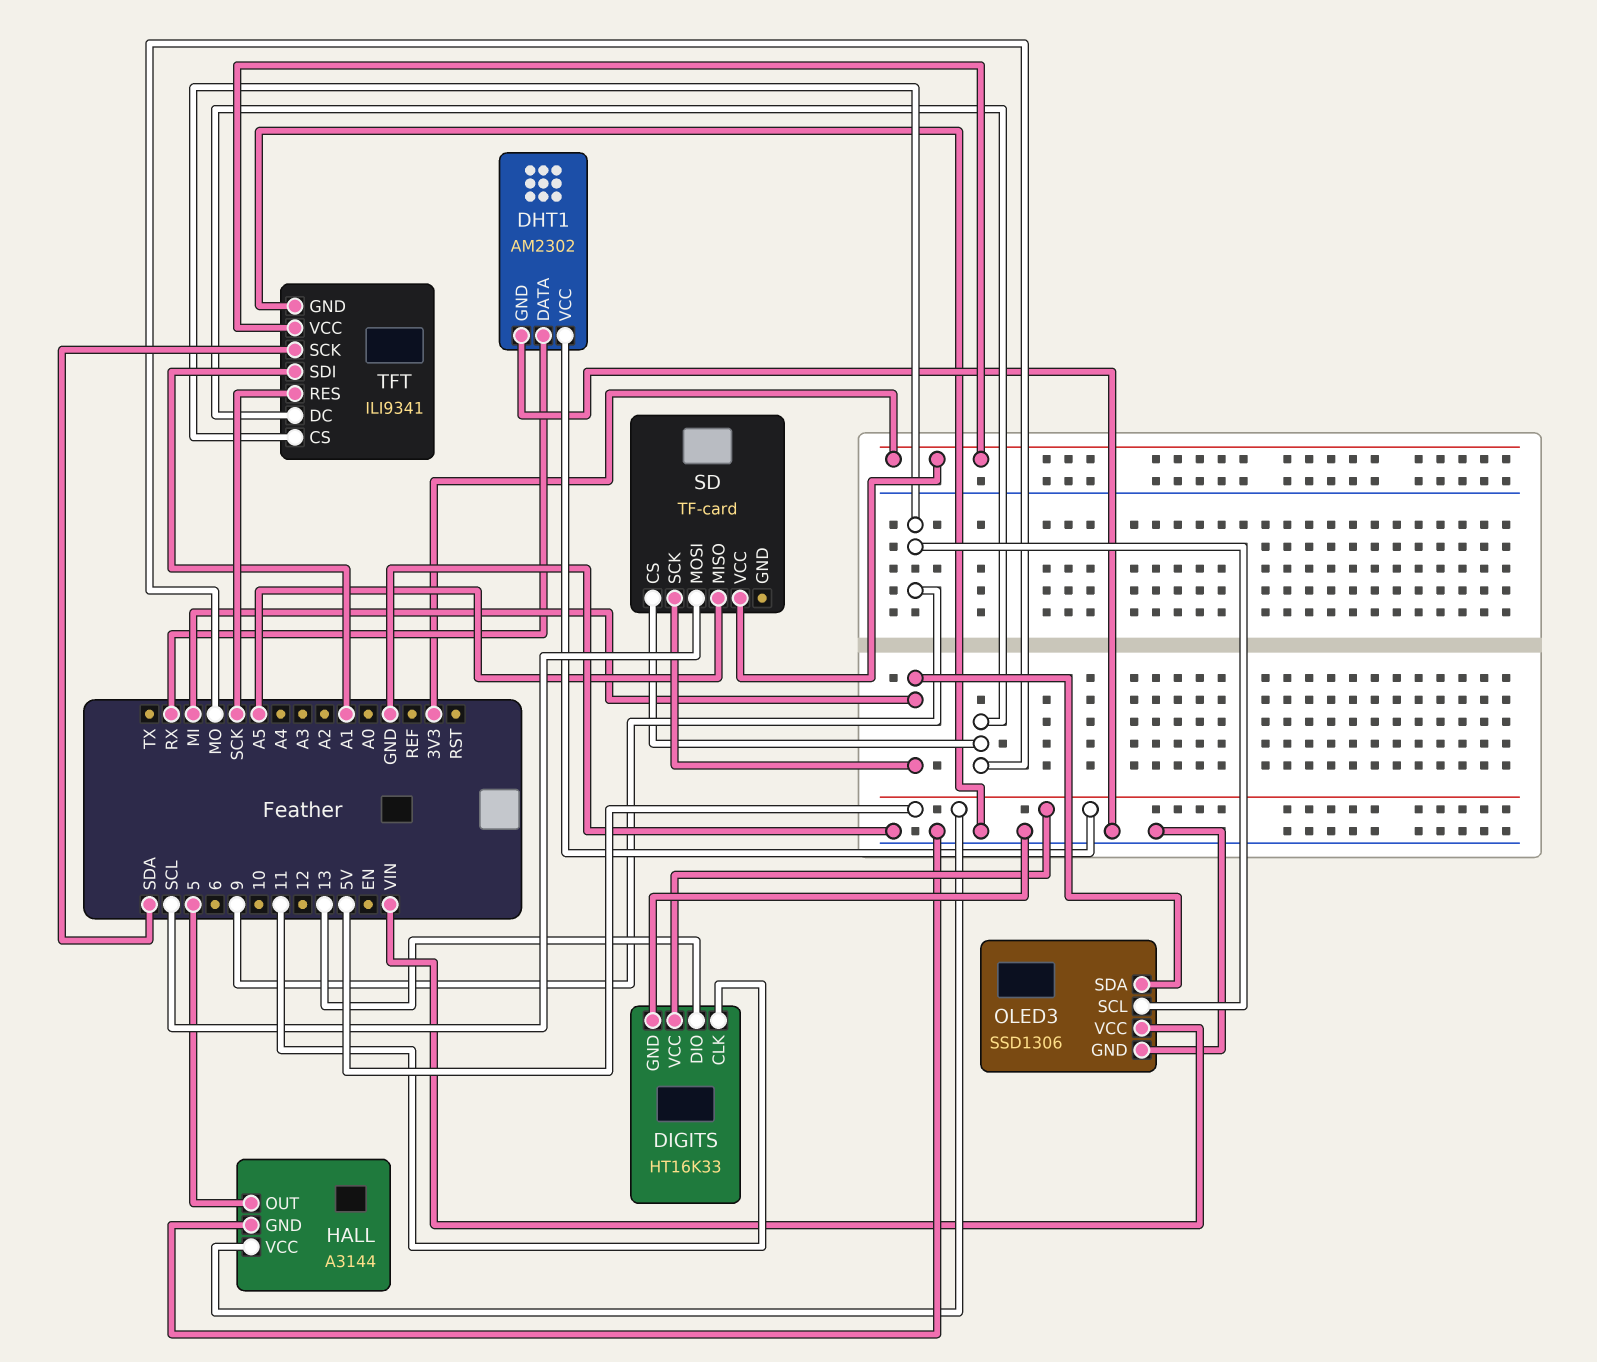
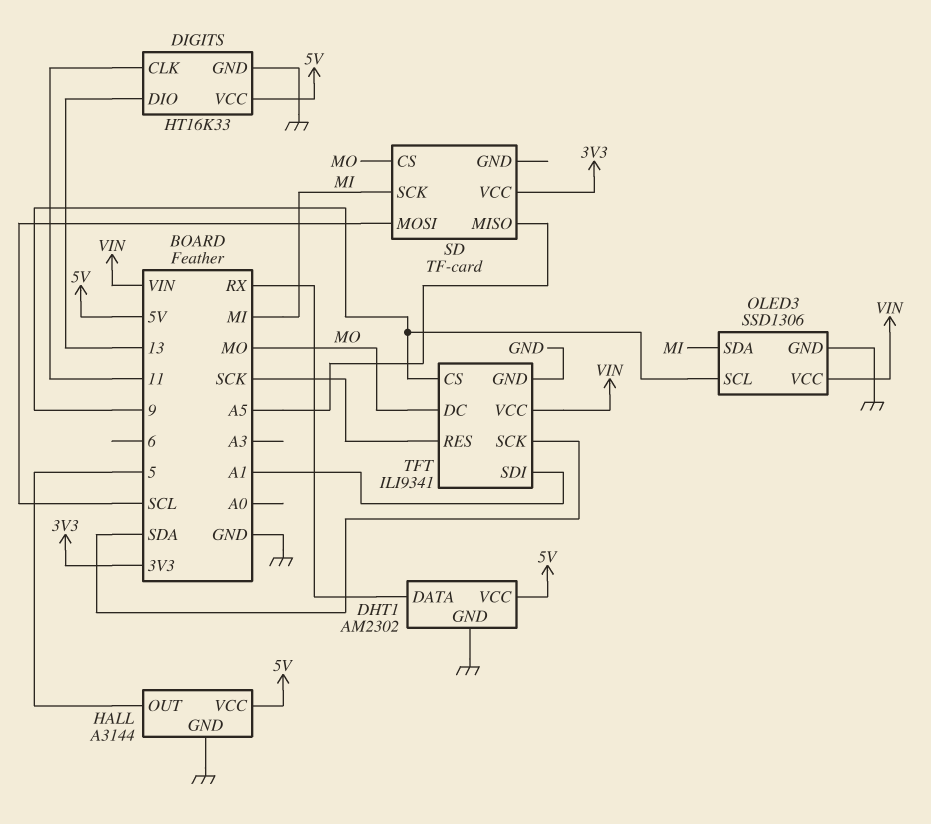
TFT pin VCC: 3V3 -> VIN

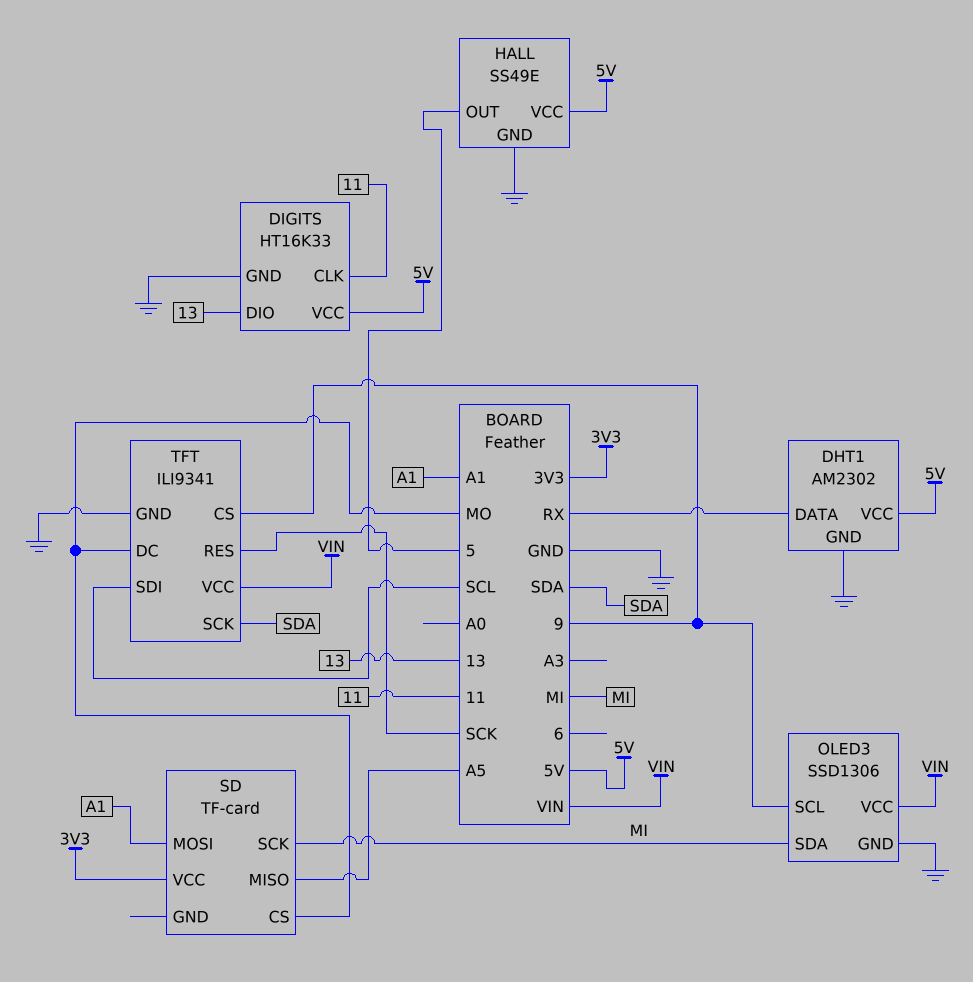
HALL: A3144 -> SS49E
SD pin MOSI: SCL -> A1
TFT pin SDI: A1 -> SCL

